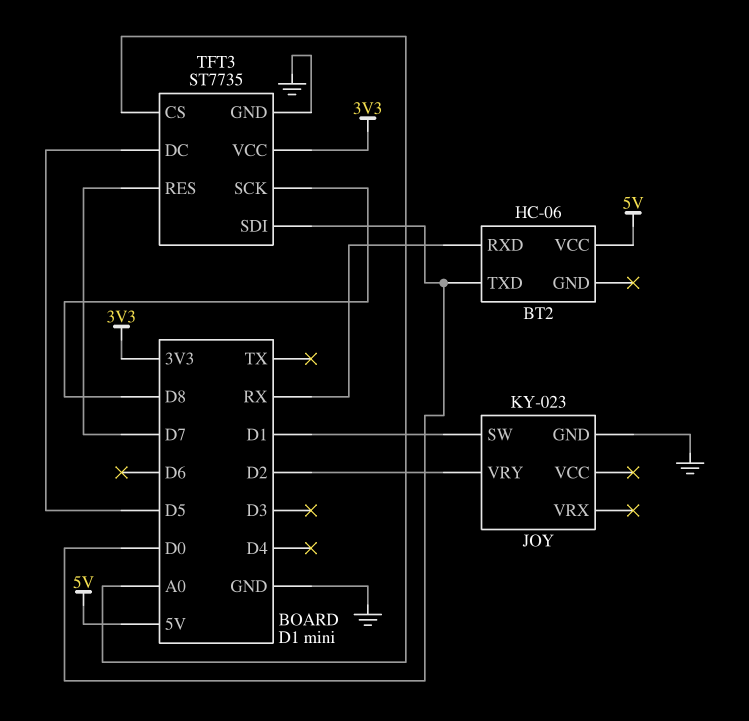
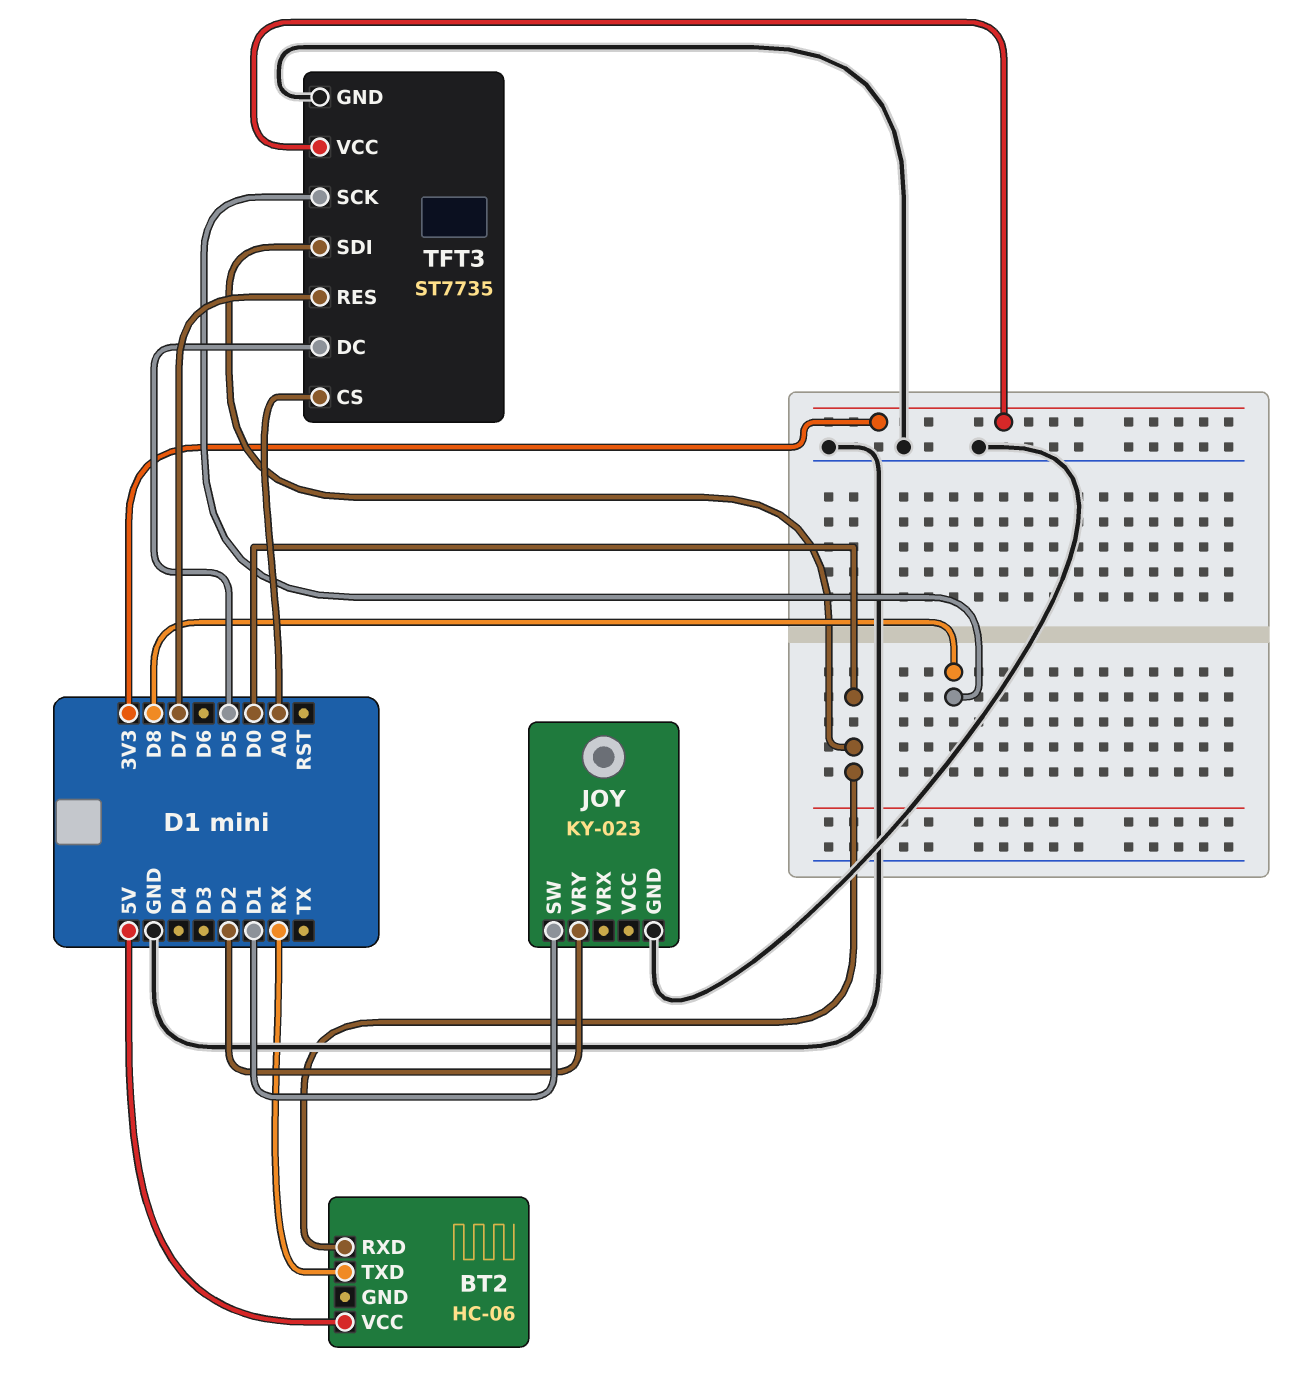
BT2 pin RXD: RX -> D0
BT2 pin TXD: D0 -> RX

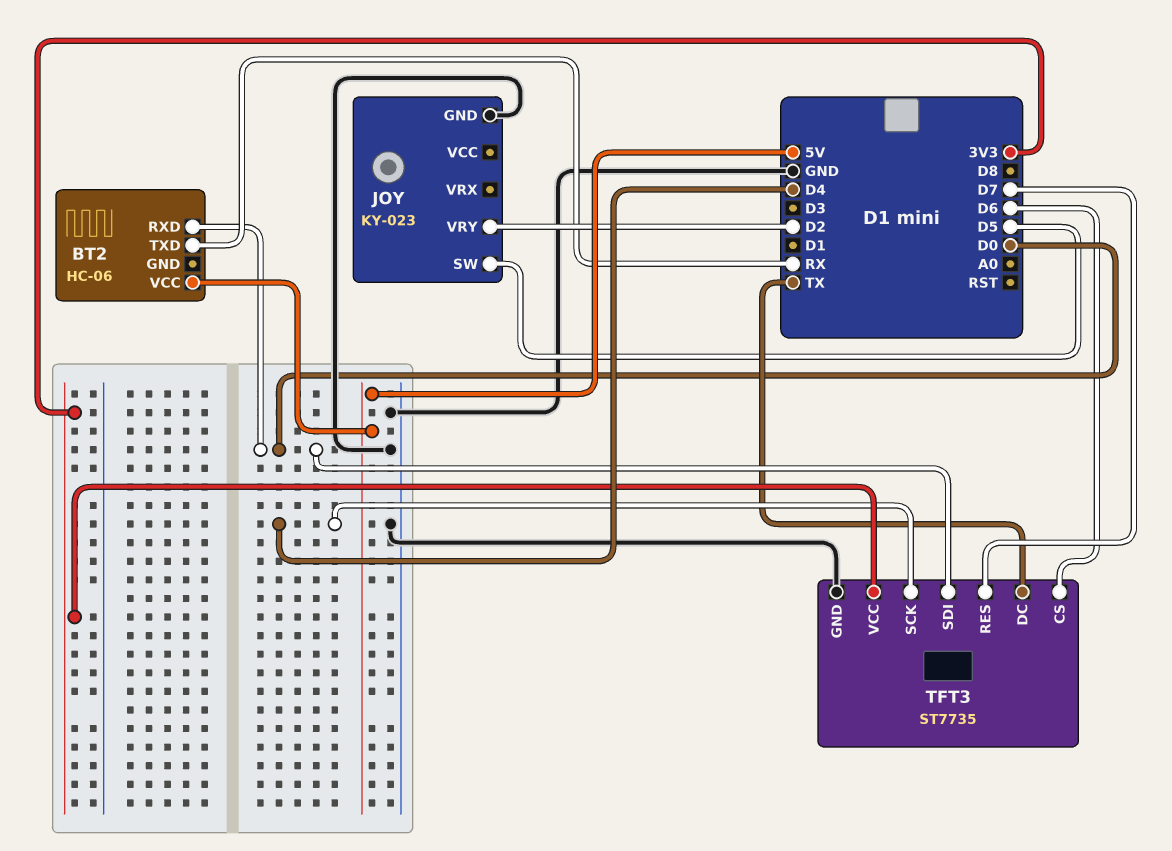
JOY pin SW: D1 -> D5
TFT3 pin CS: A0 -> D6
TFT3 pin DC: D5 -> TX
TFT3 pin SCK: D8 -> D4

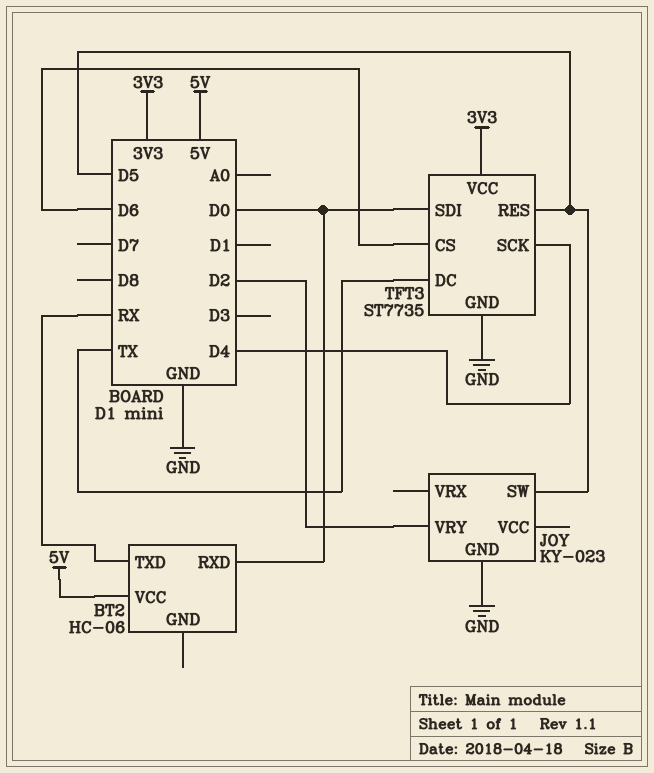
TFT3 pin RES: D7 -> D5

